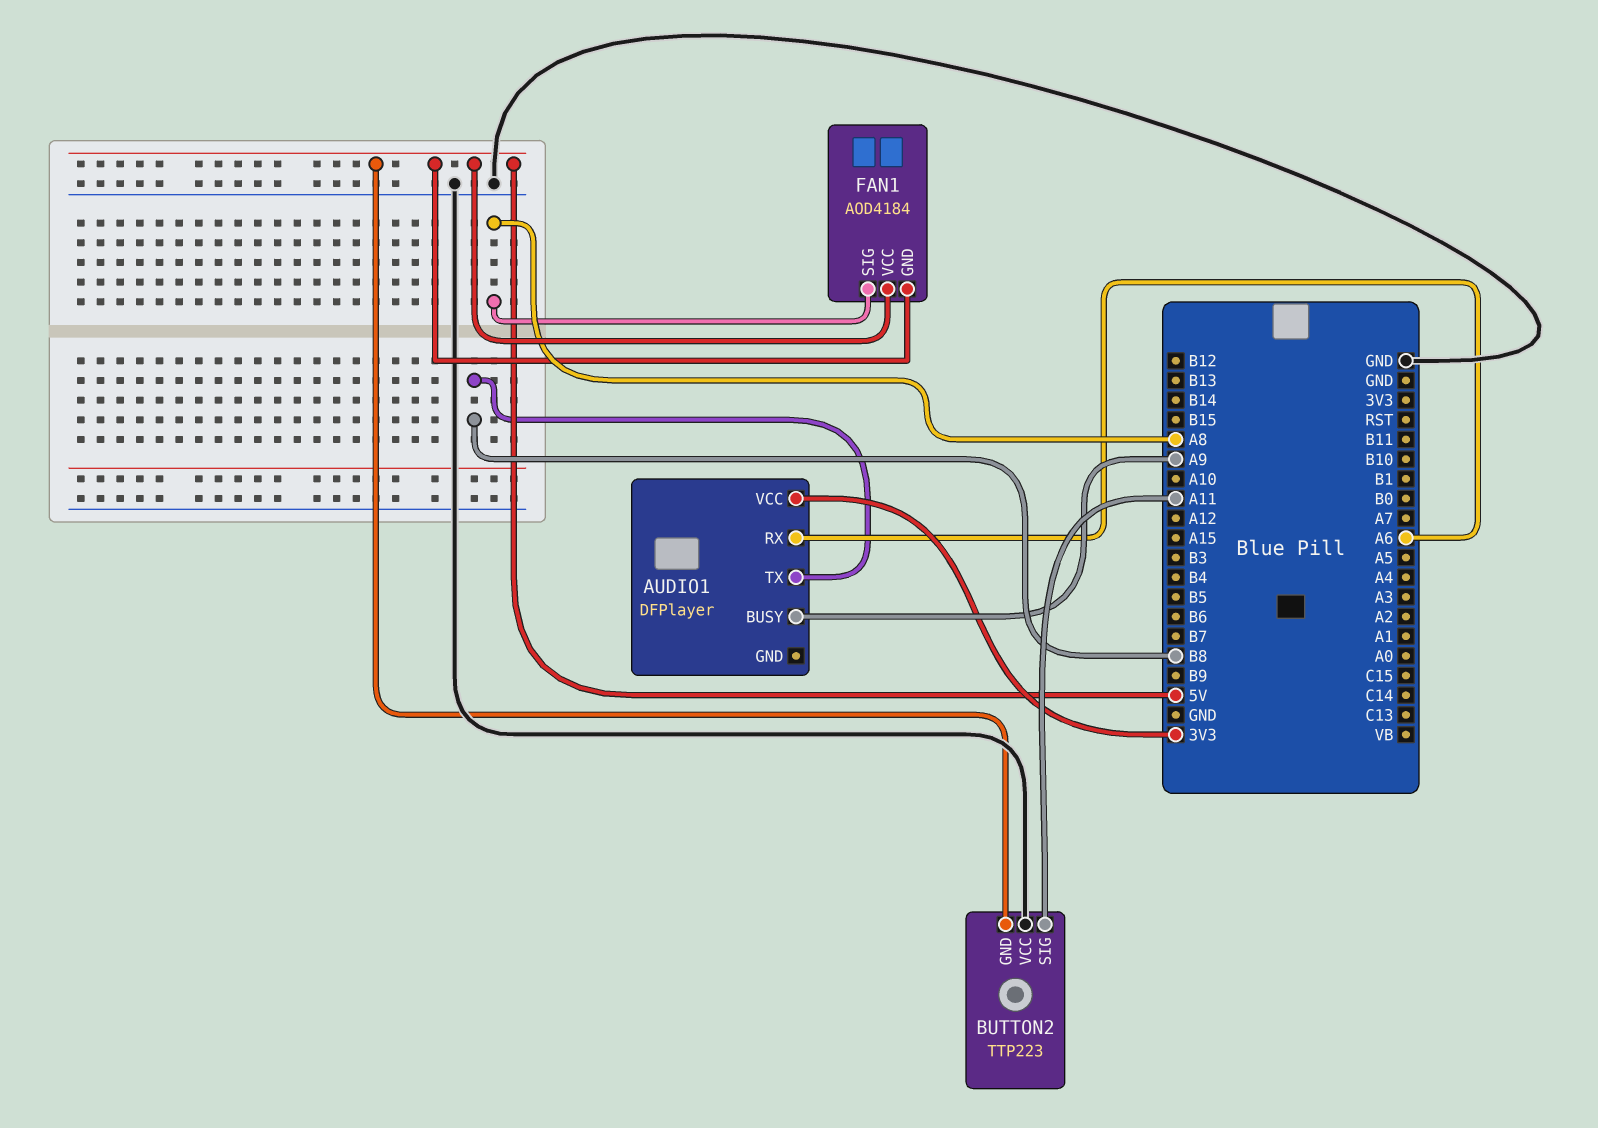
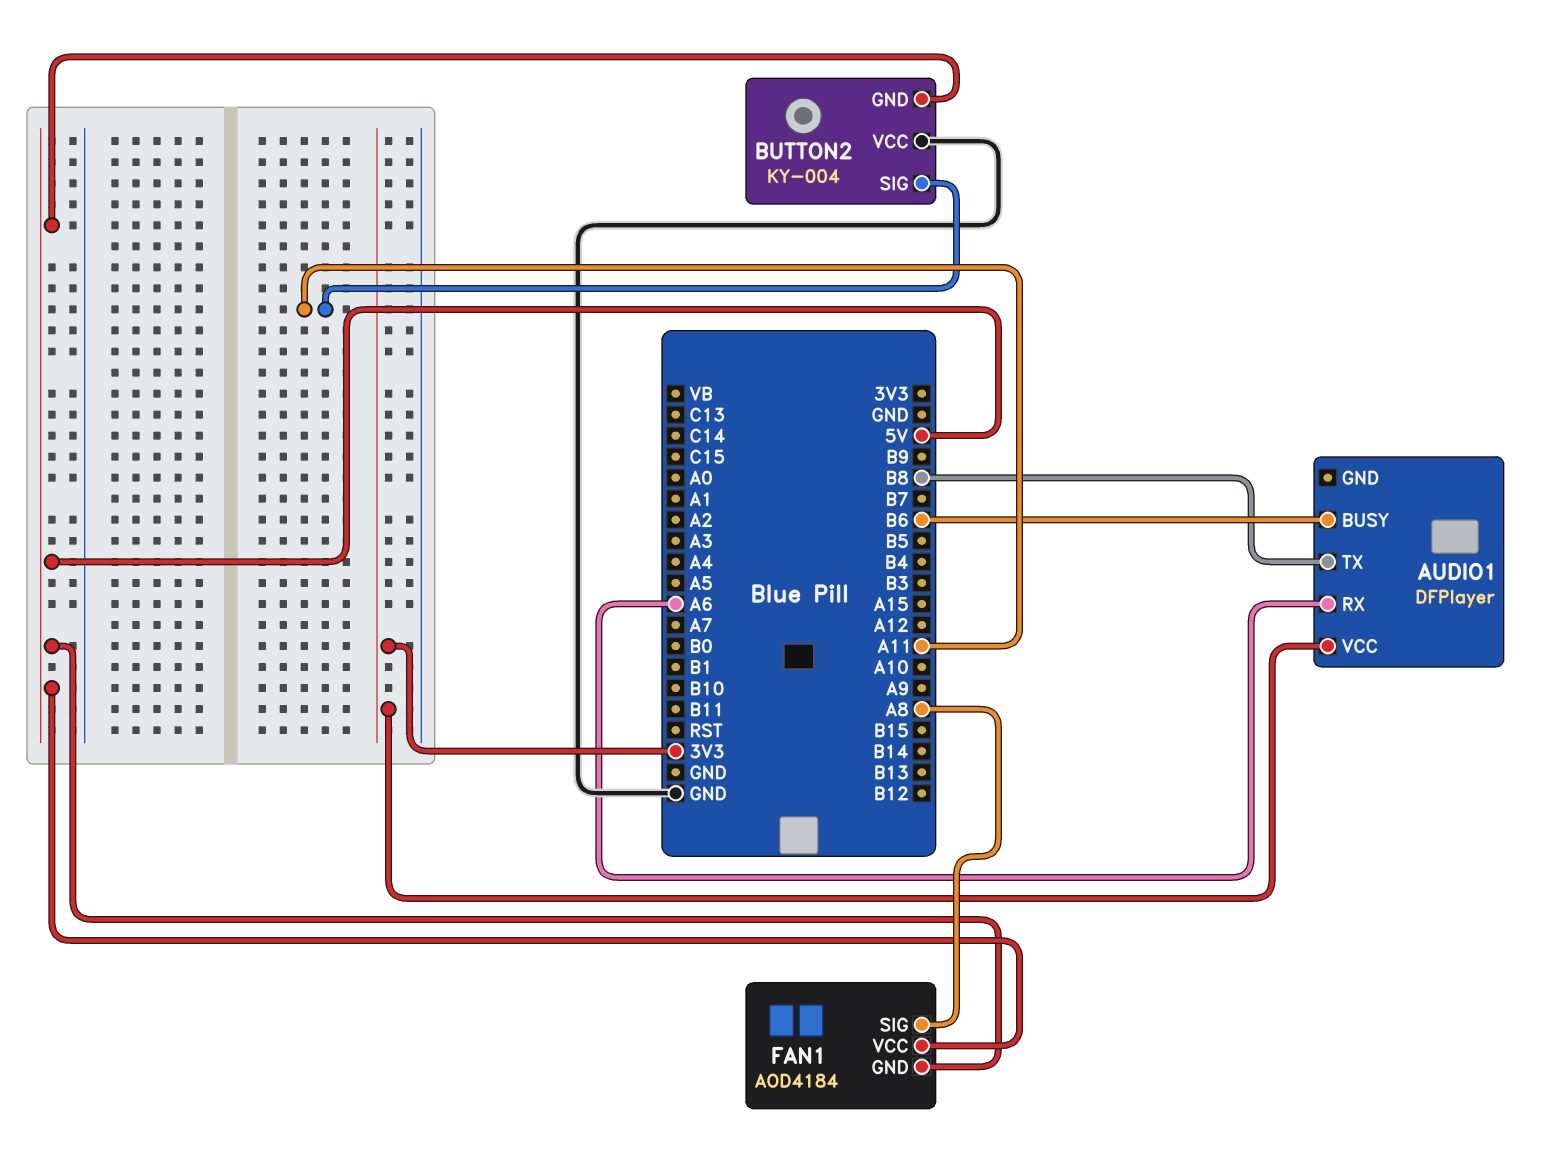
AUDIO1 pin BUSY: A9 -> B6
BUTTON2: TTP223 -> KY-004

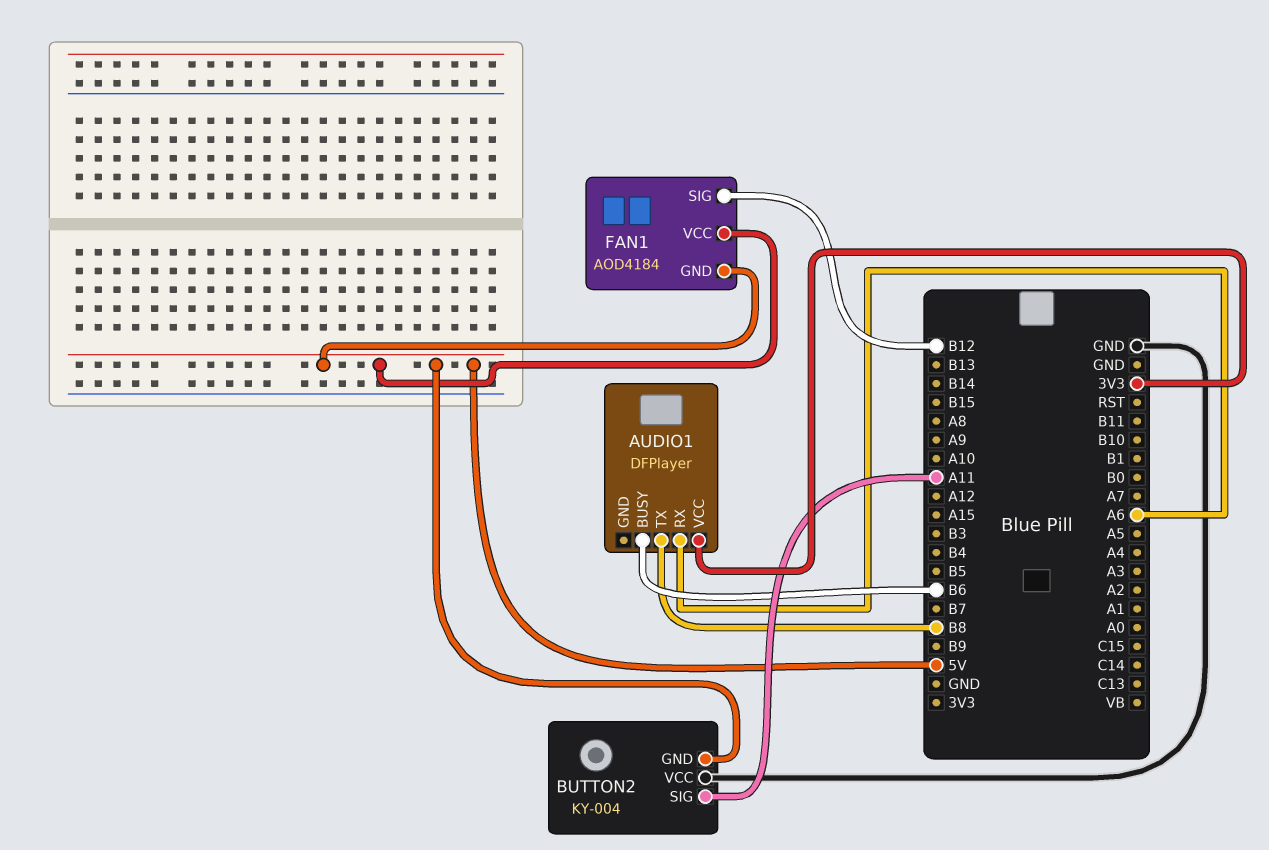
FAN1 pin SIG: A8 -> B12

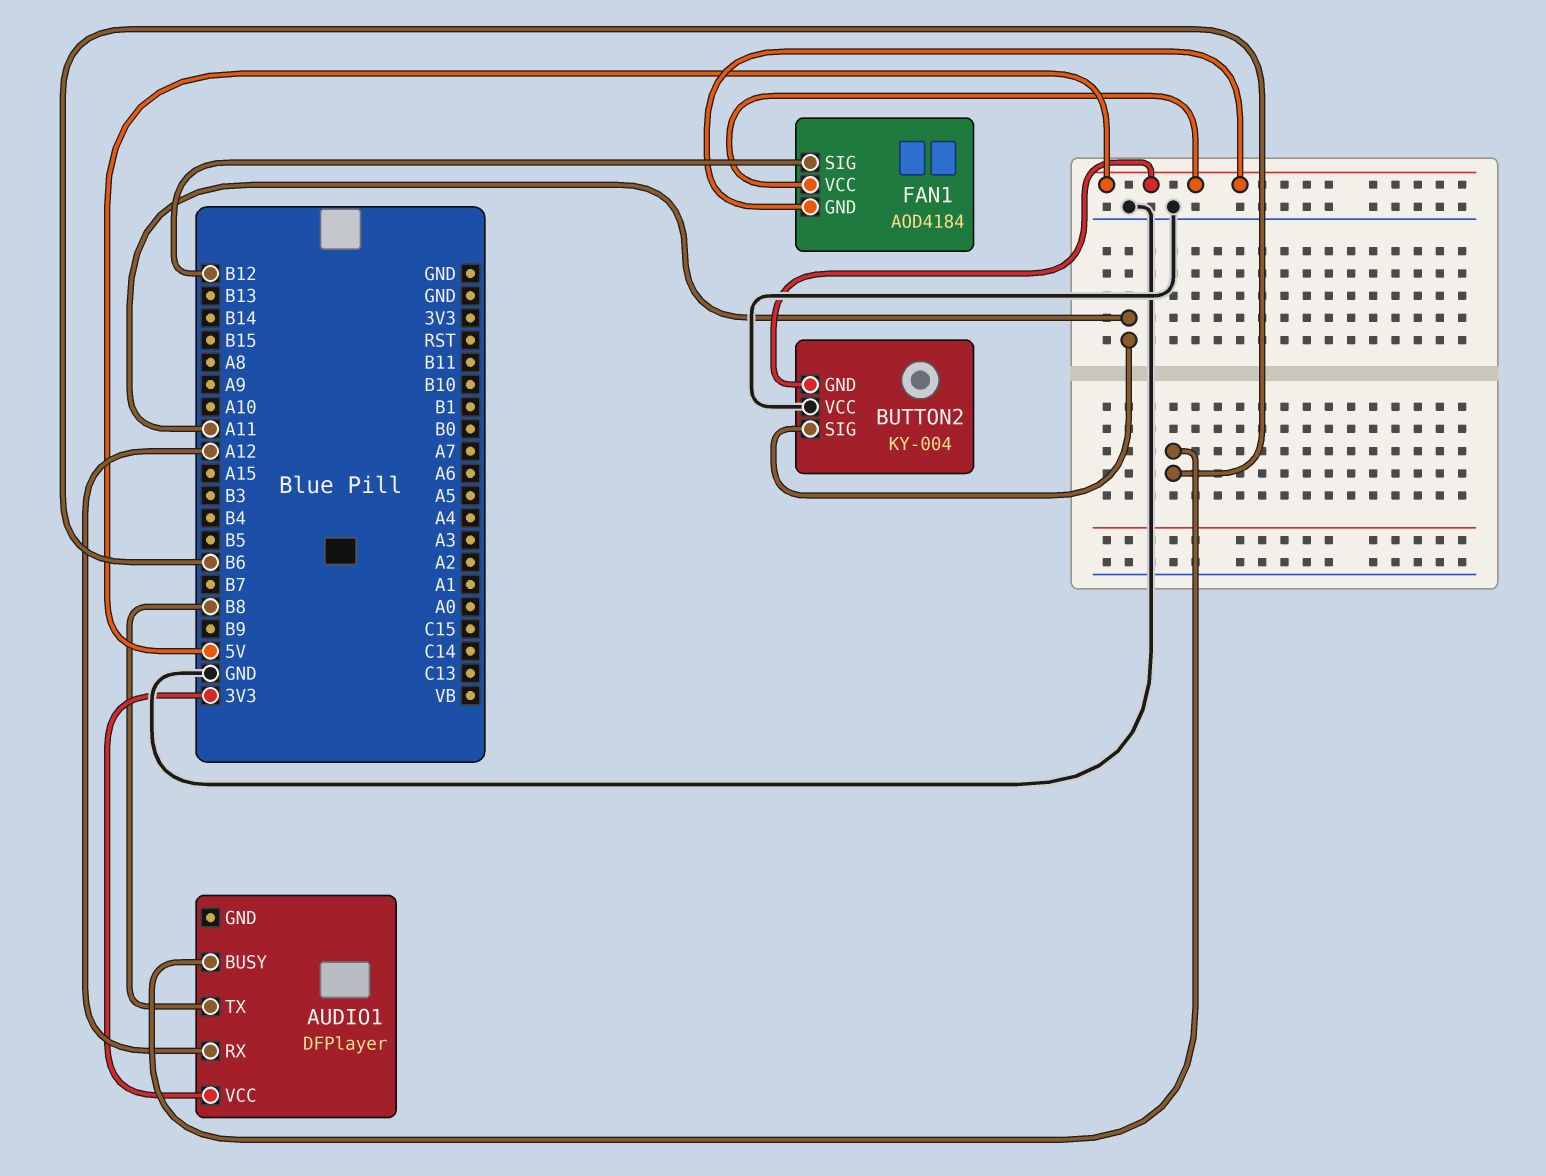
AUDIO1 pin RX: A6 -> A12

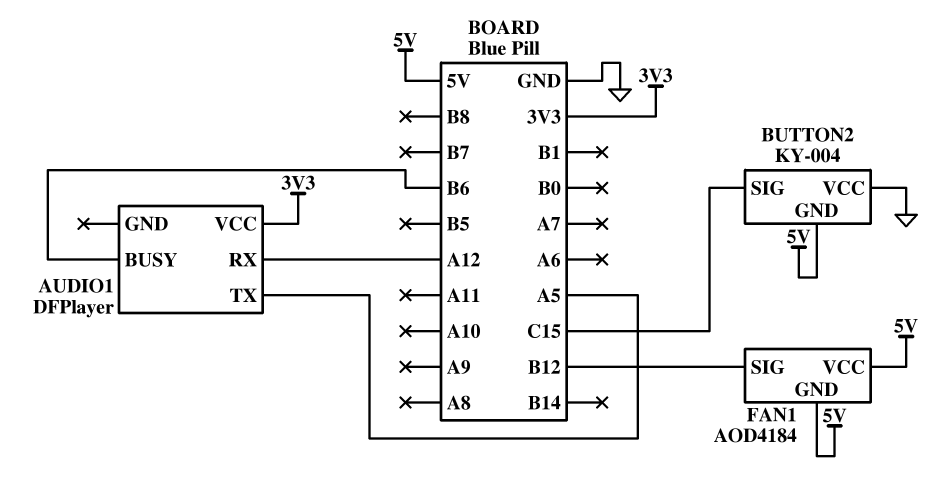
AUDIO1 pin TX: B8 -> A5
BUTTON2 pin SIG: A11 -> C15

